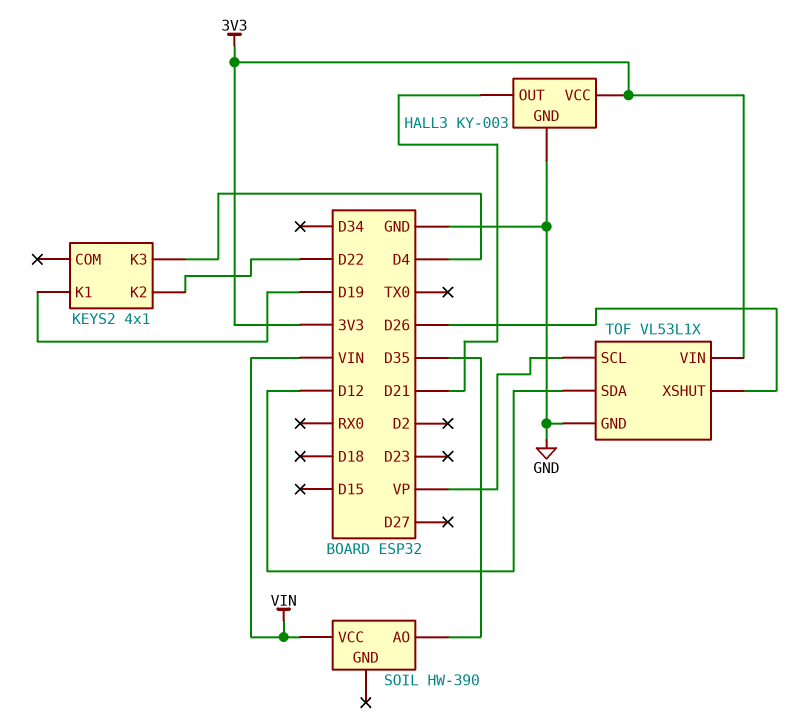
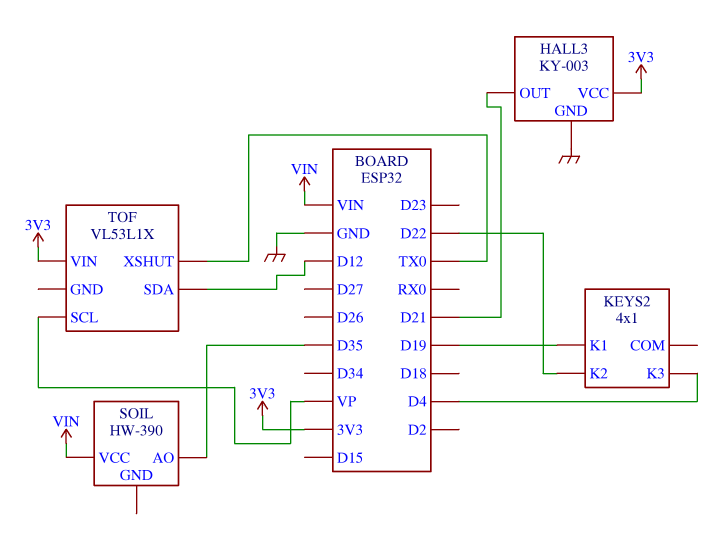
TOF pin GND: GND -> none
TOF pin XSHUT: D26 -> TX0

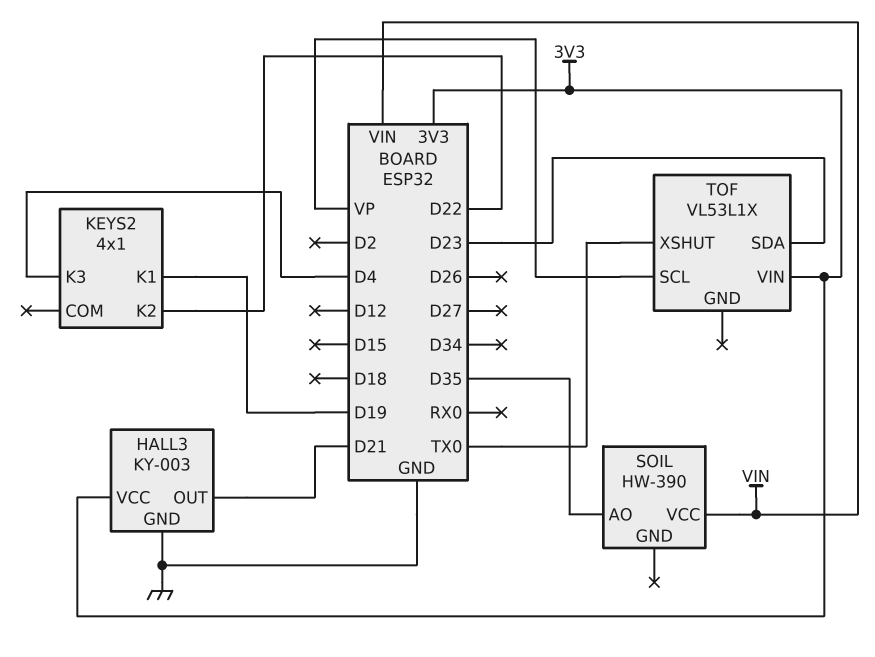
TOF pin SDA: D12 -> D23

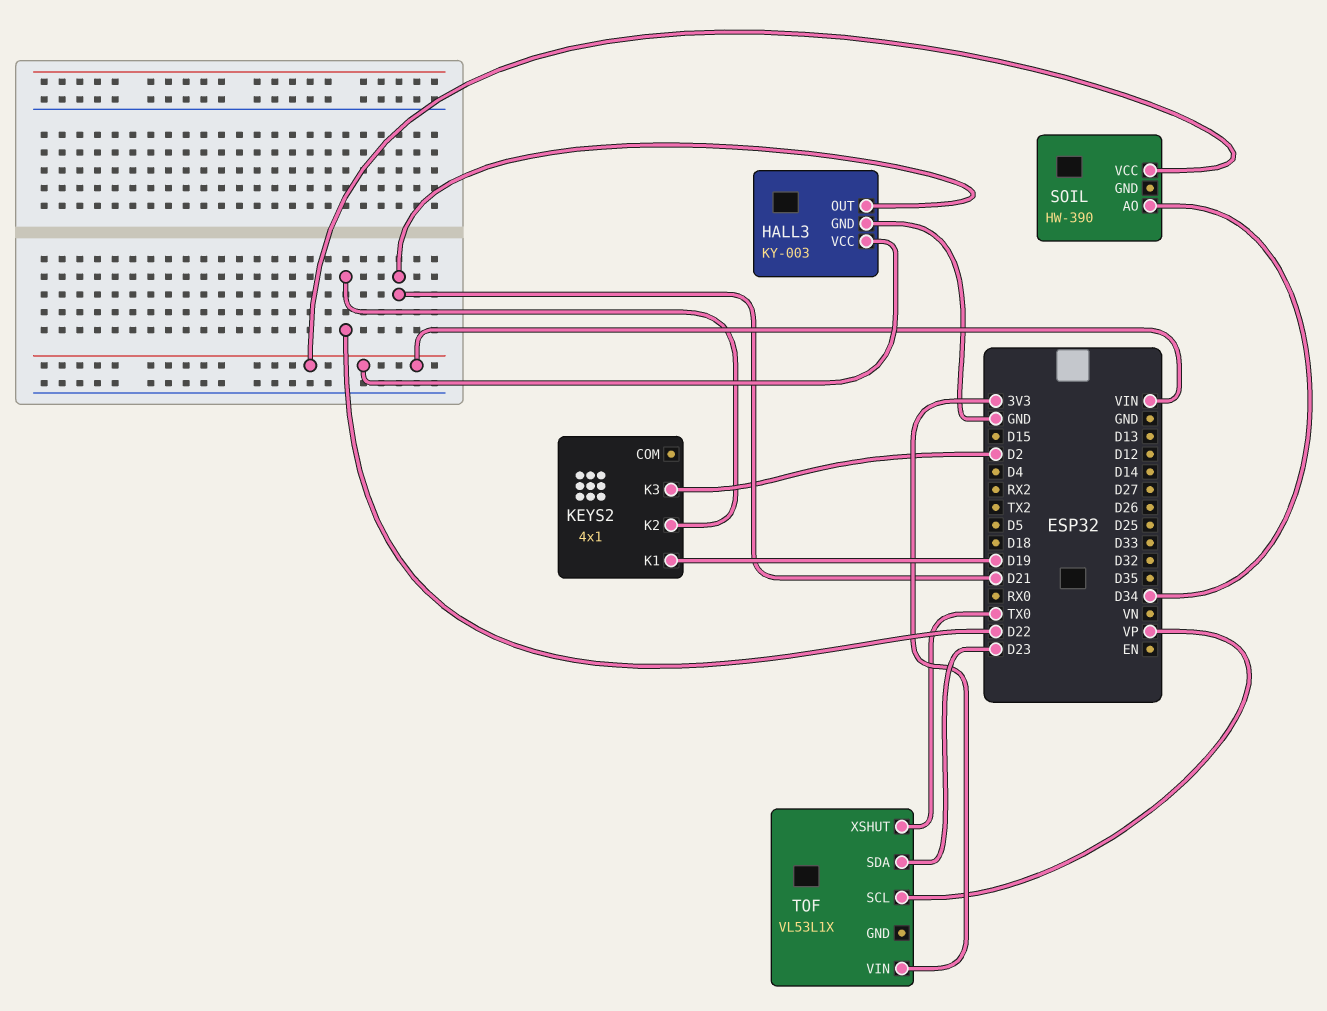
HALL3 pin VCC: 3V3 -> VIN
KEYS2 pin K3: D4 -> D2
SOIL pin AO: D35 -> D34

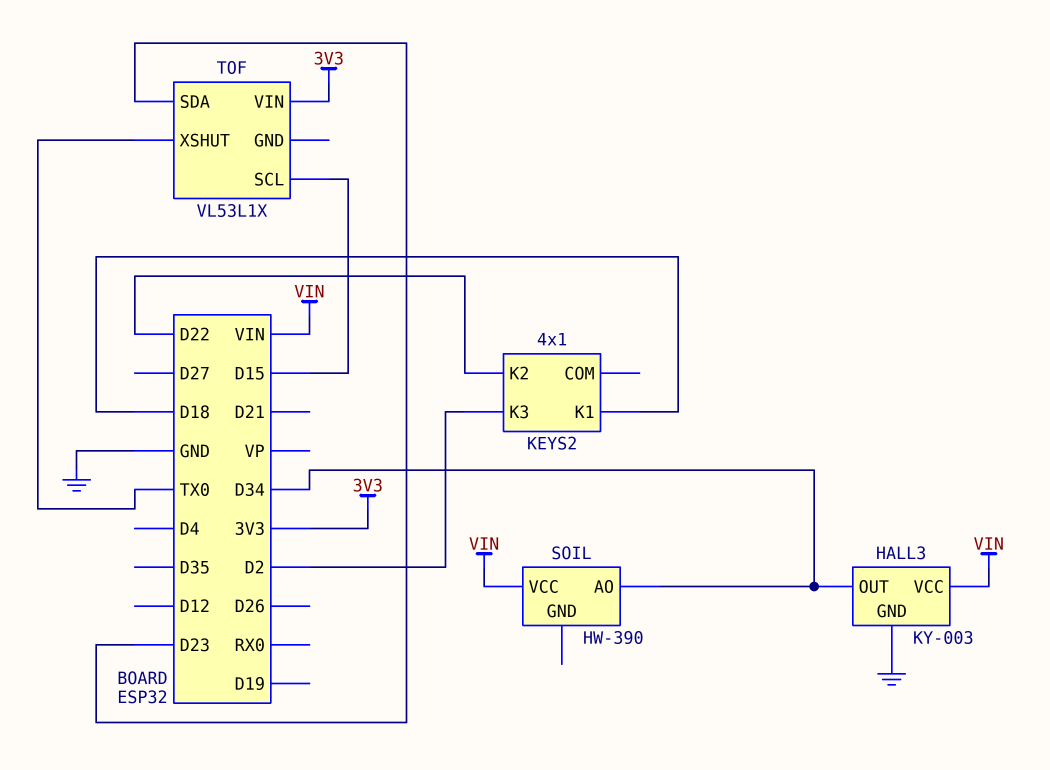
HALL3 pin OUT: D21 -> D34
KEYS2 pin K1: D19 -> D18
TOF pin SCL: VP -> D15

